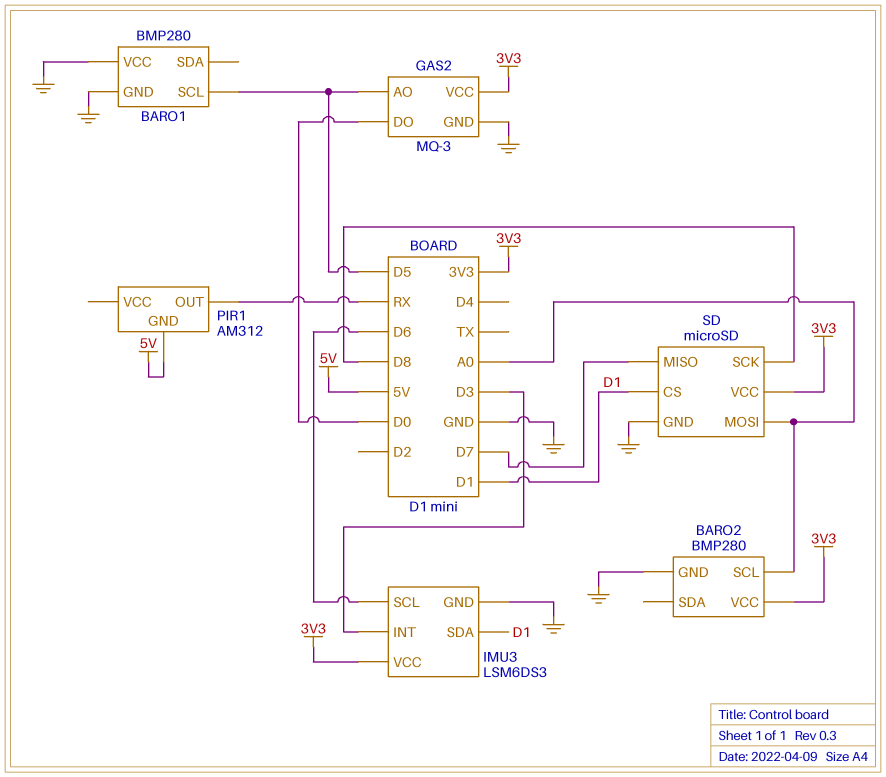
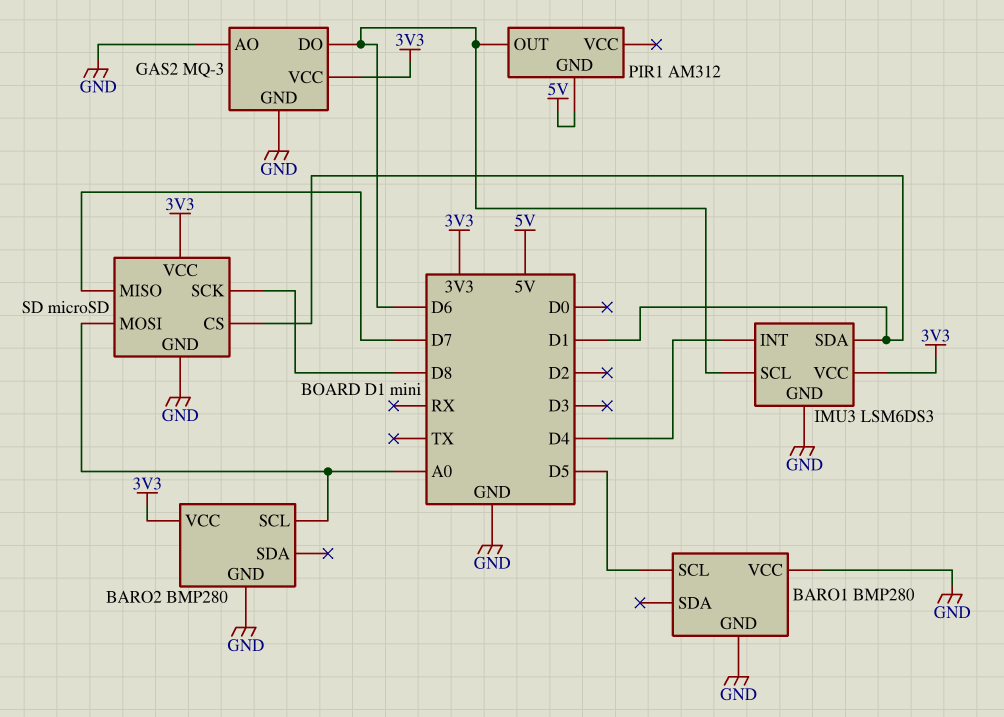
GAS2 pin AO: D5 -> GND
GAS2 pin DO: D0 -> D6
IMU3 pin INT: D3 -> D4
PIR1 pin OUT: RX -> D6

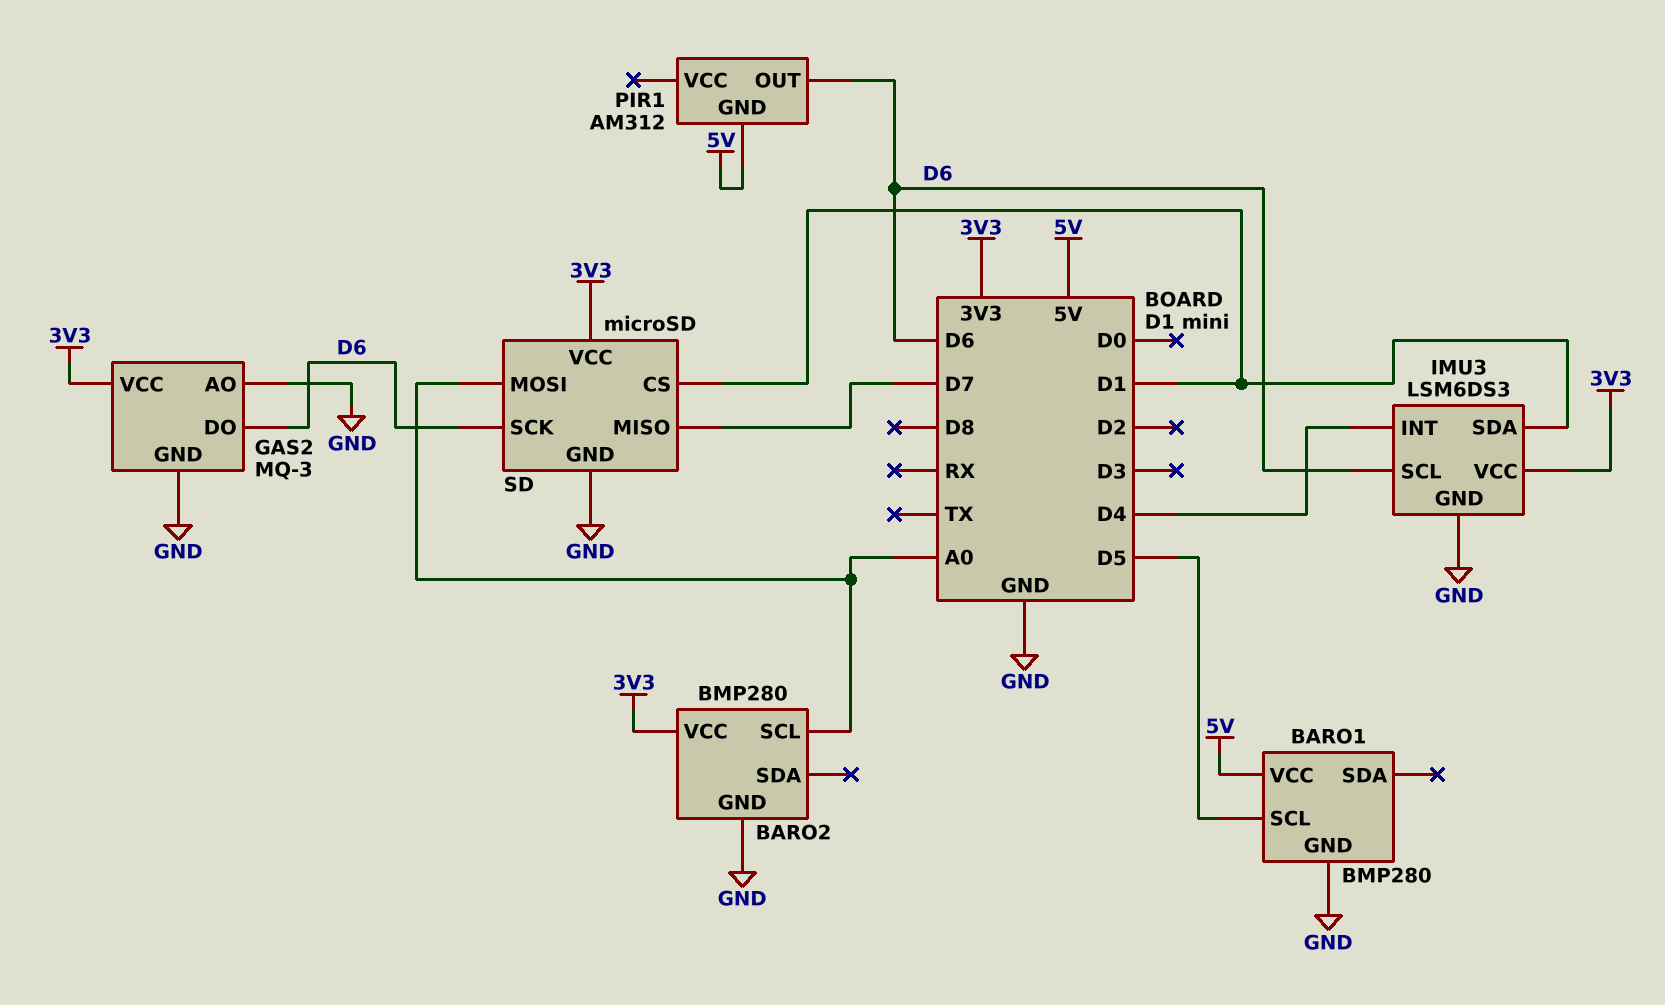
BARO1 pin VCC: GND -> 5V
SD pin SCK: D8 -> D6

